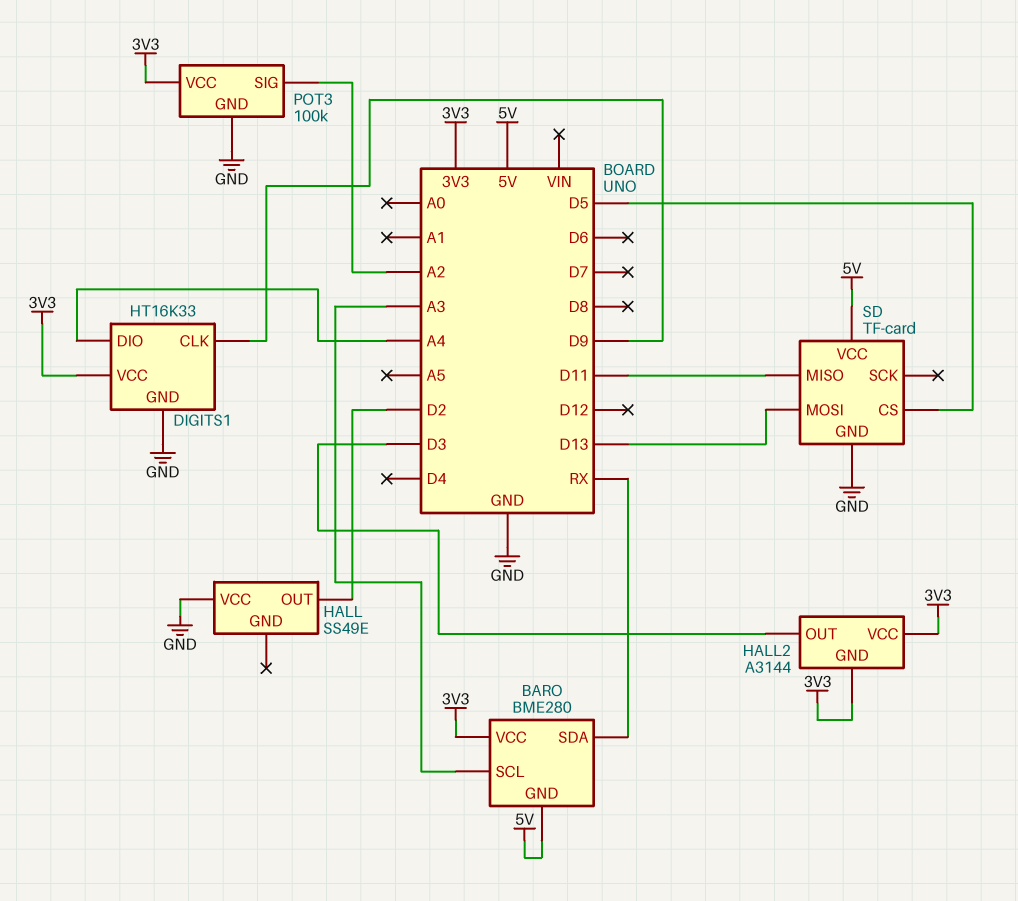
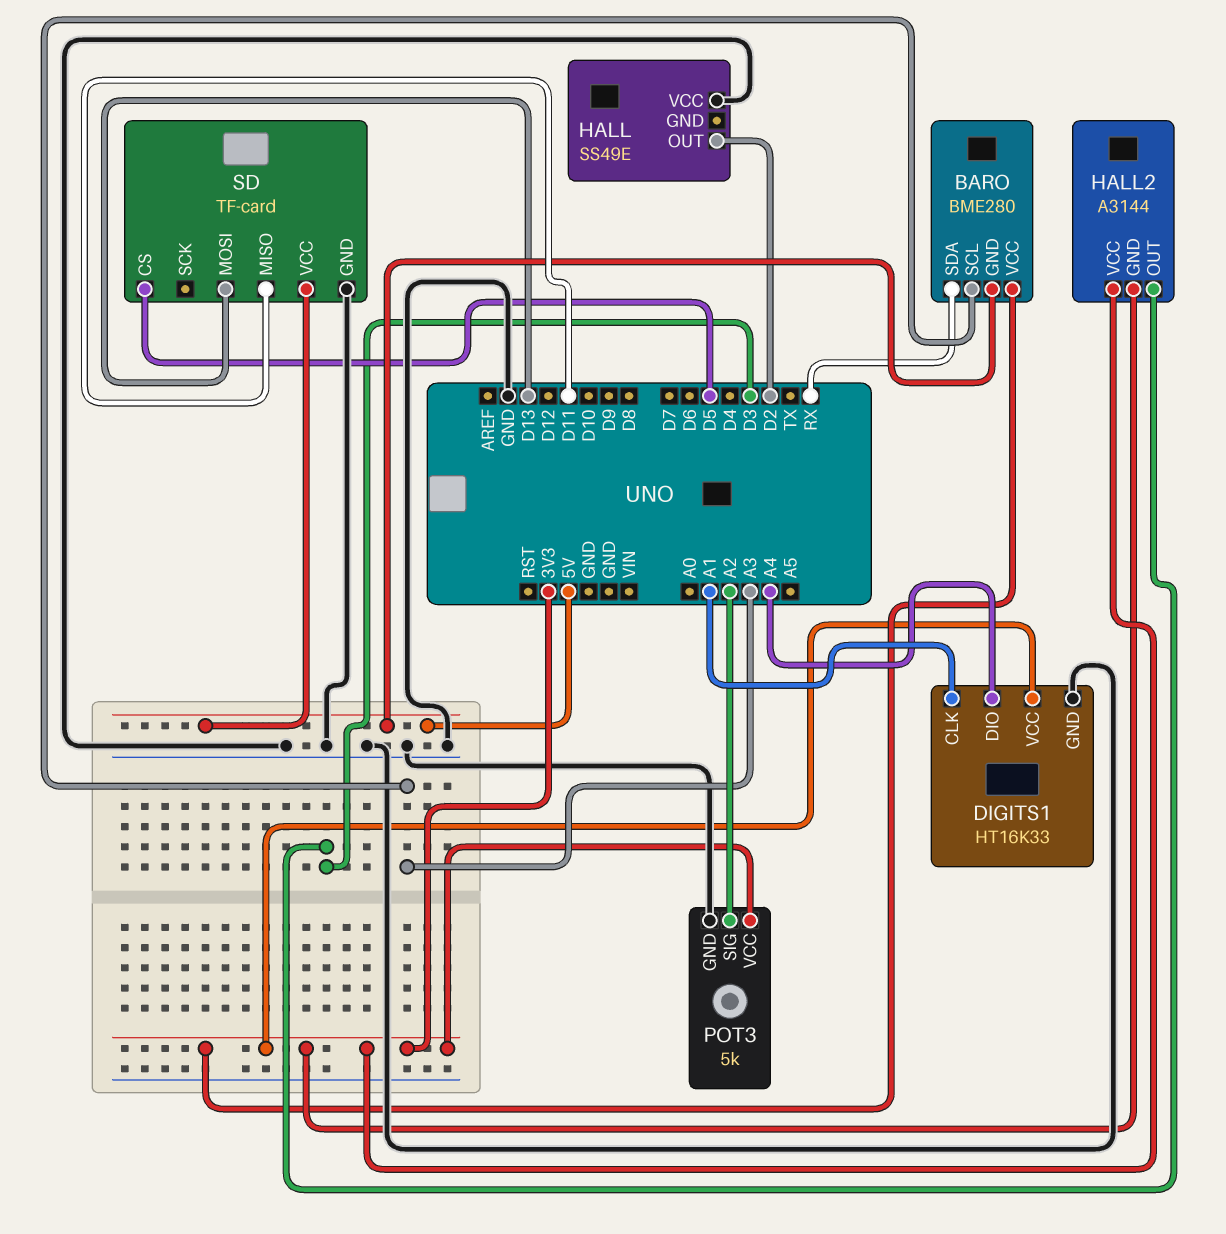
DIGITS1 pin CLK: D9 -> A1
POT3: 100k -> 5k

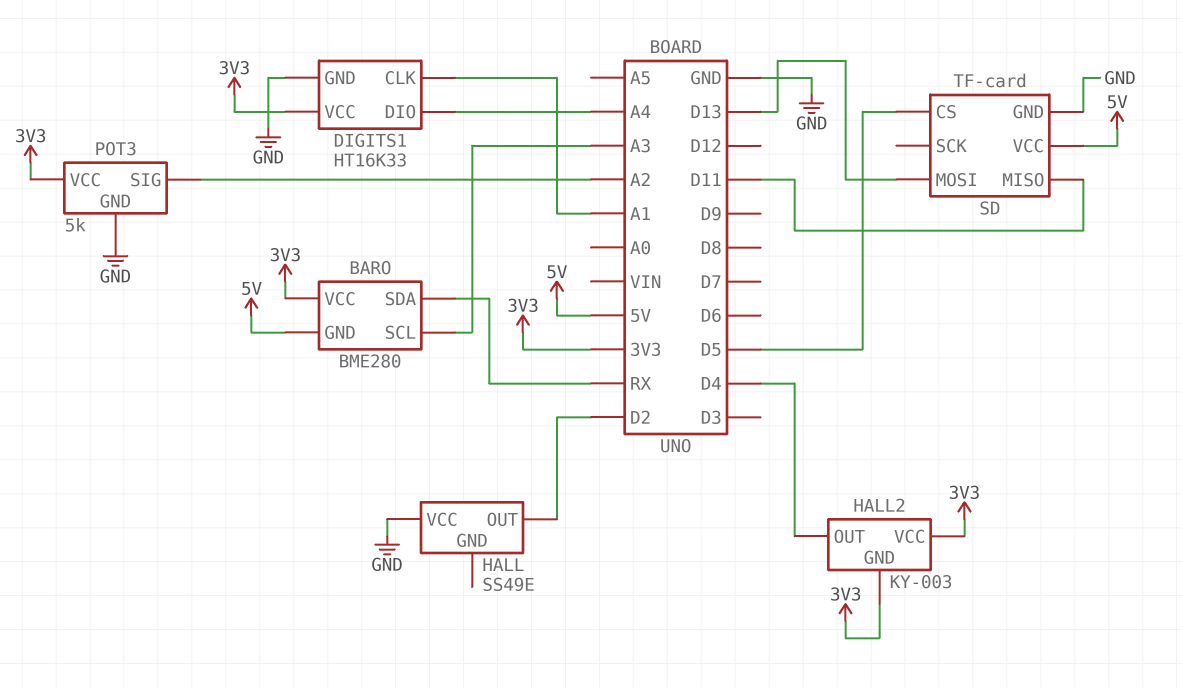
HALL2: A3144 -> KY-003
HALL2 pin OUT: D3 -> D4

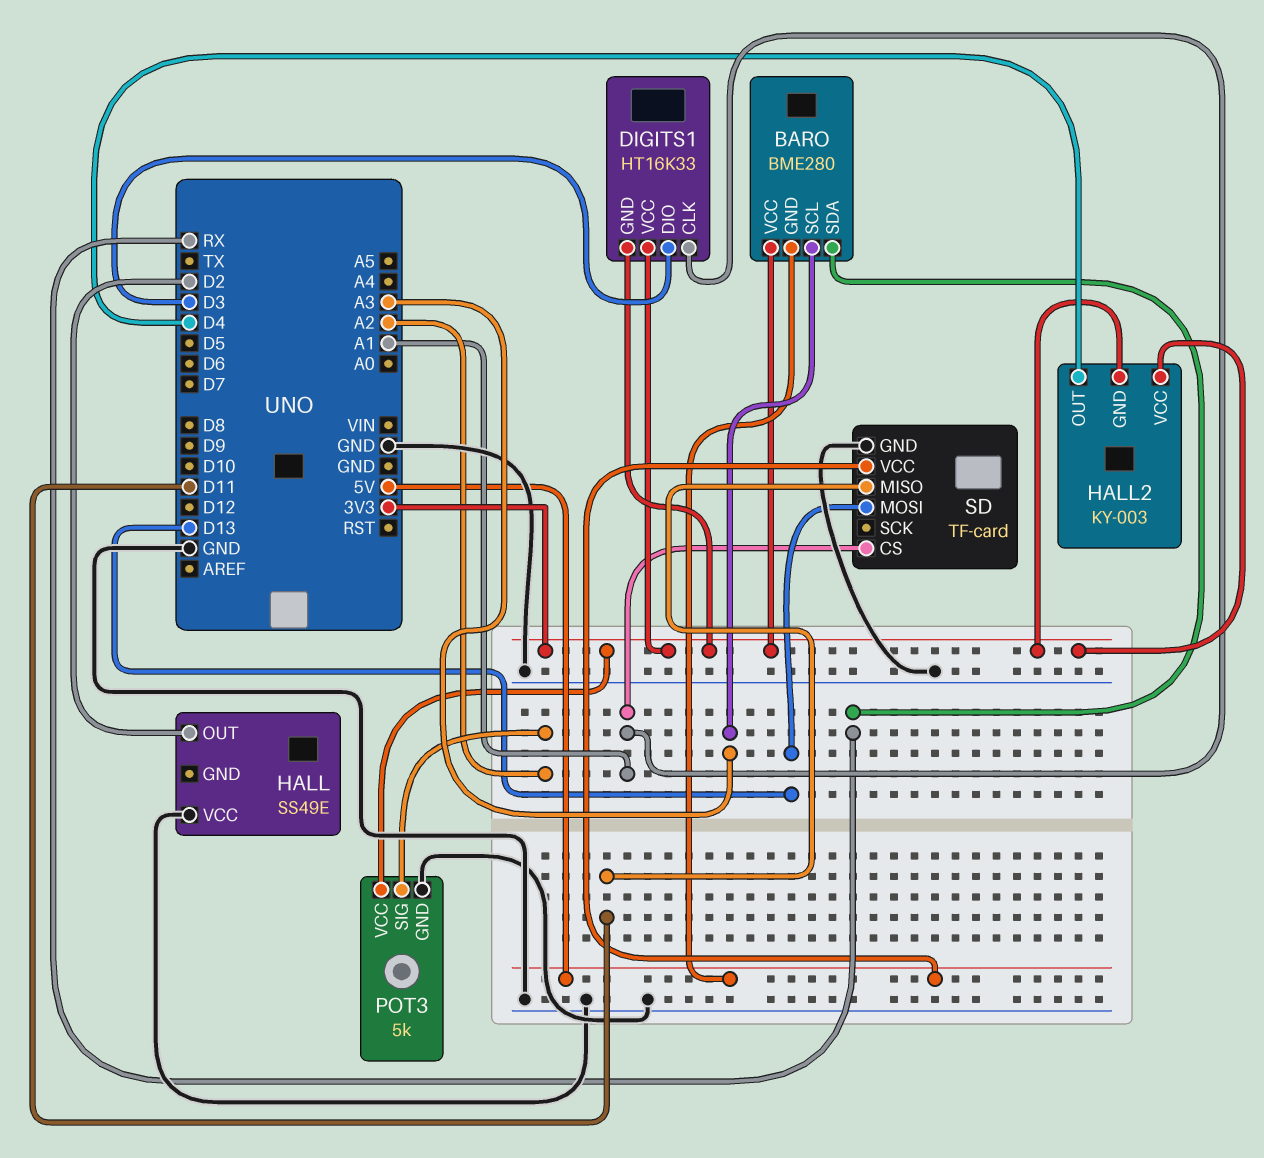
DIGITS1 pin DIO: A4 -> D3
DIGITS1 pin GND: GND -> 3V3
SD pin CS: D5 -> A1

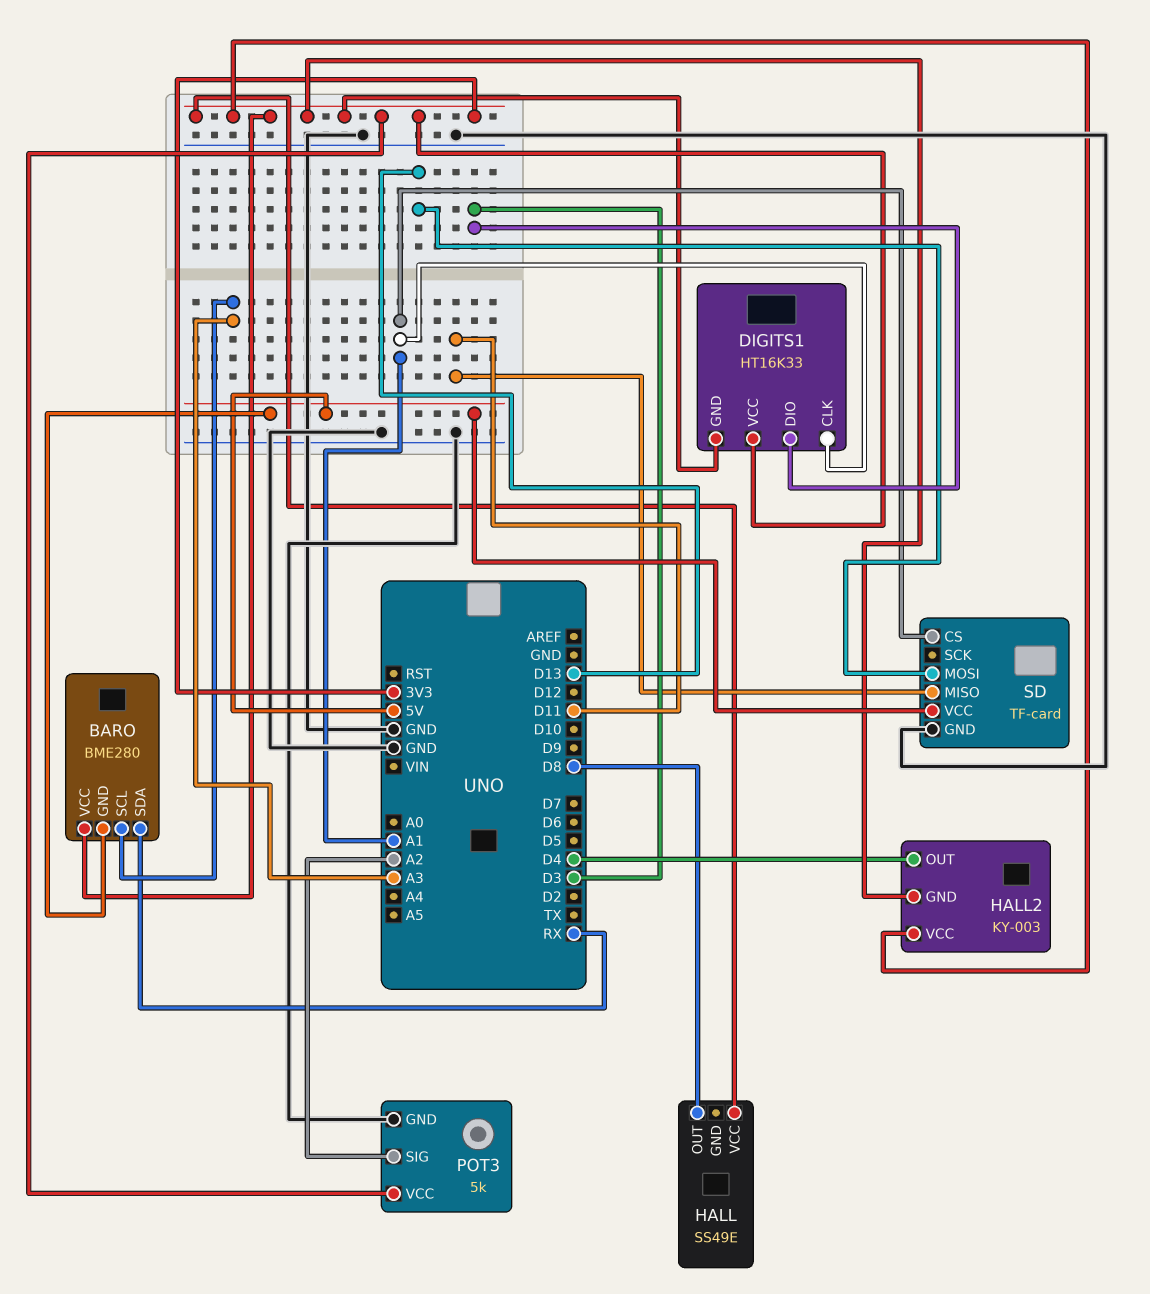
HALL pin OUT: D2 -> D8
HALL pin VCC: GND -> 3V3

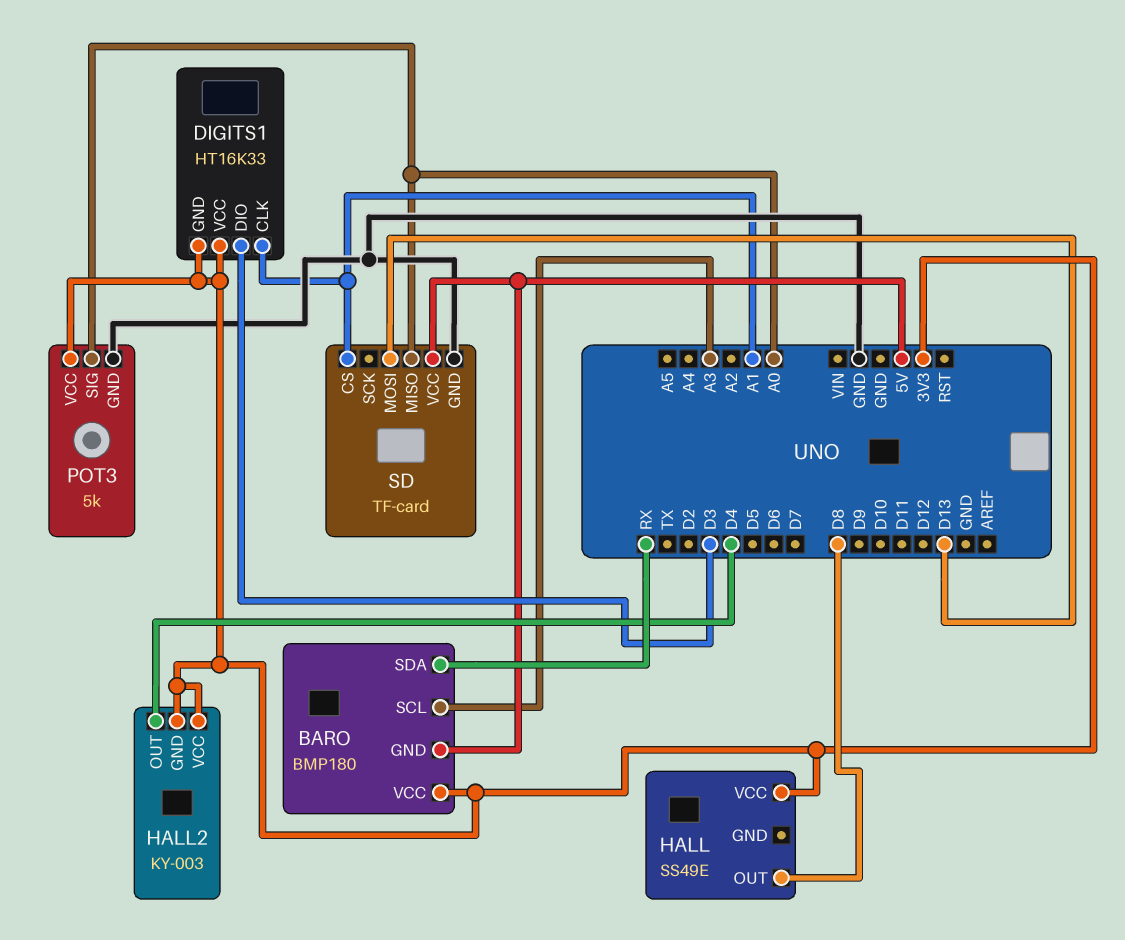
BARO: BME280 -> BMP180
POT3 pin SIG: A2 -> A0
SD pin MISO: D11 -> A0

